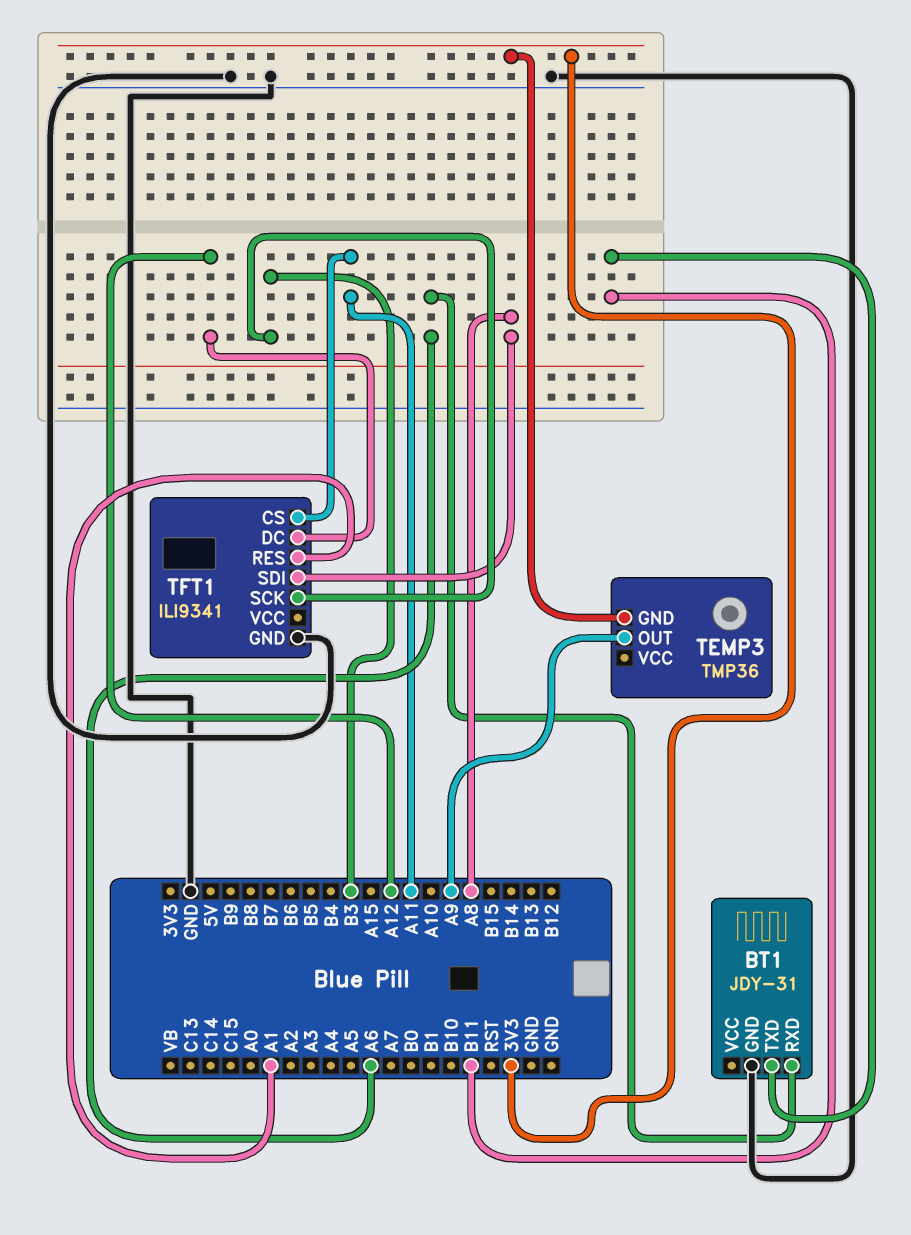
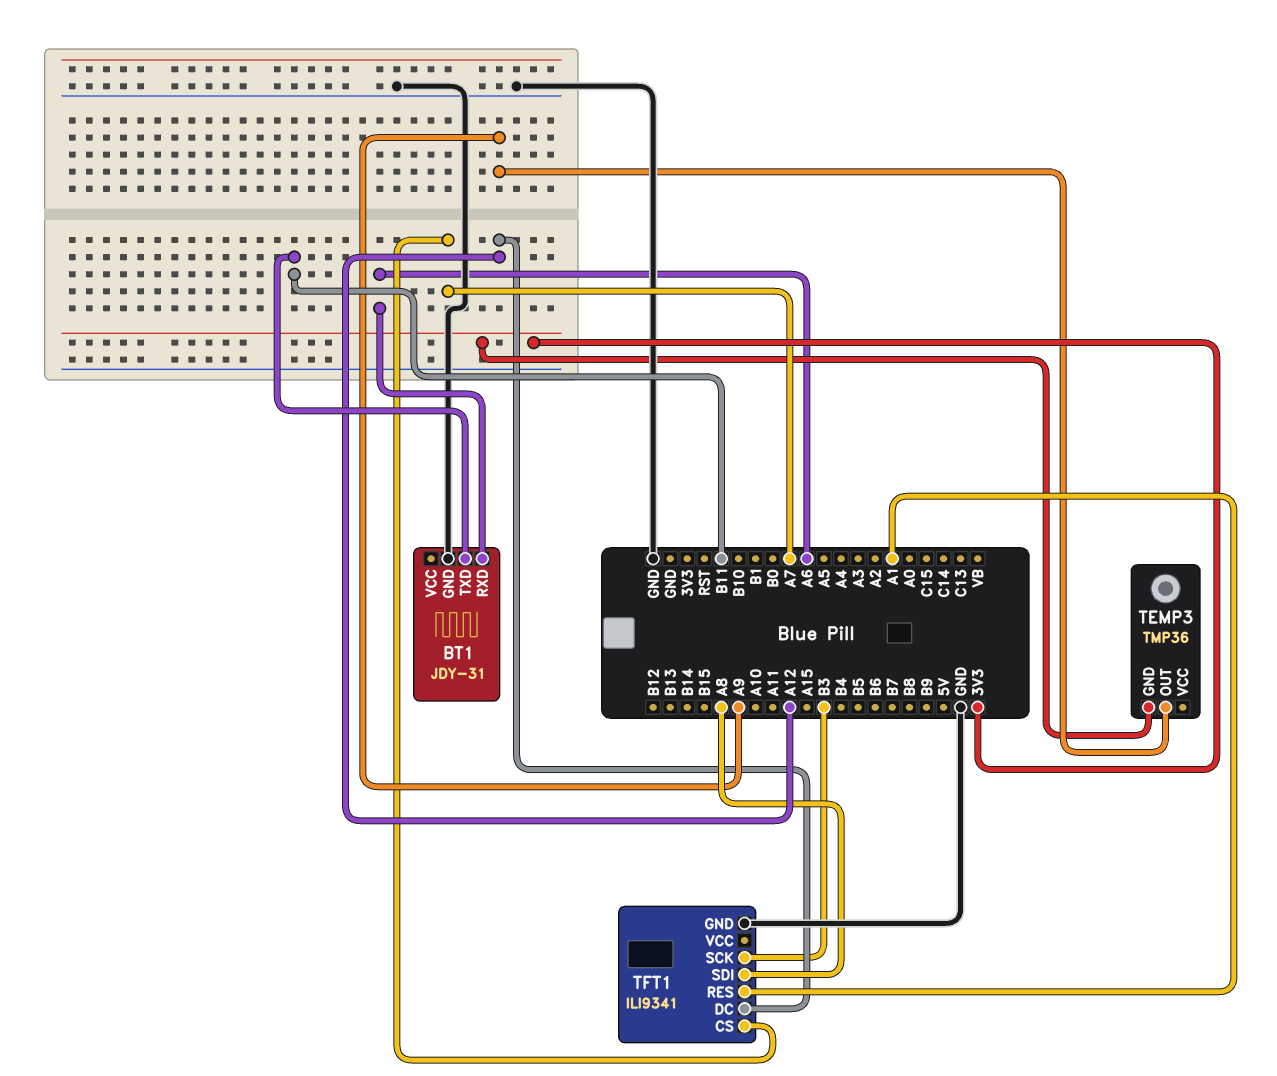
TFT1 pin CS: A11 -> A7

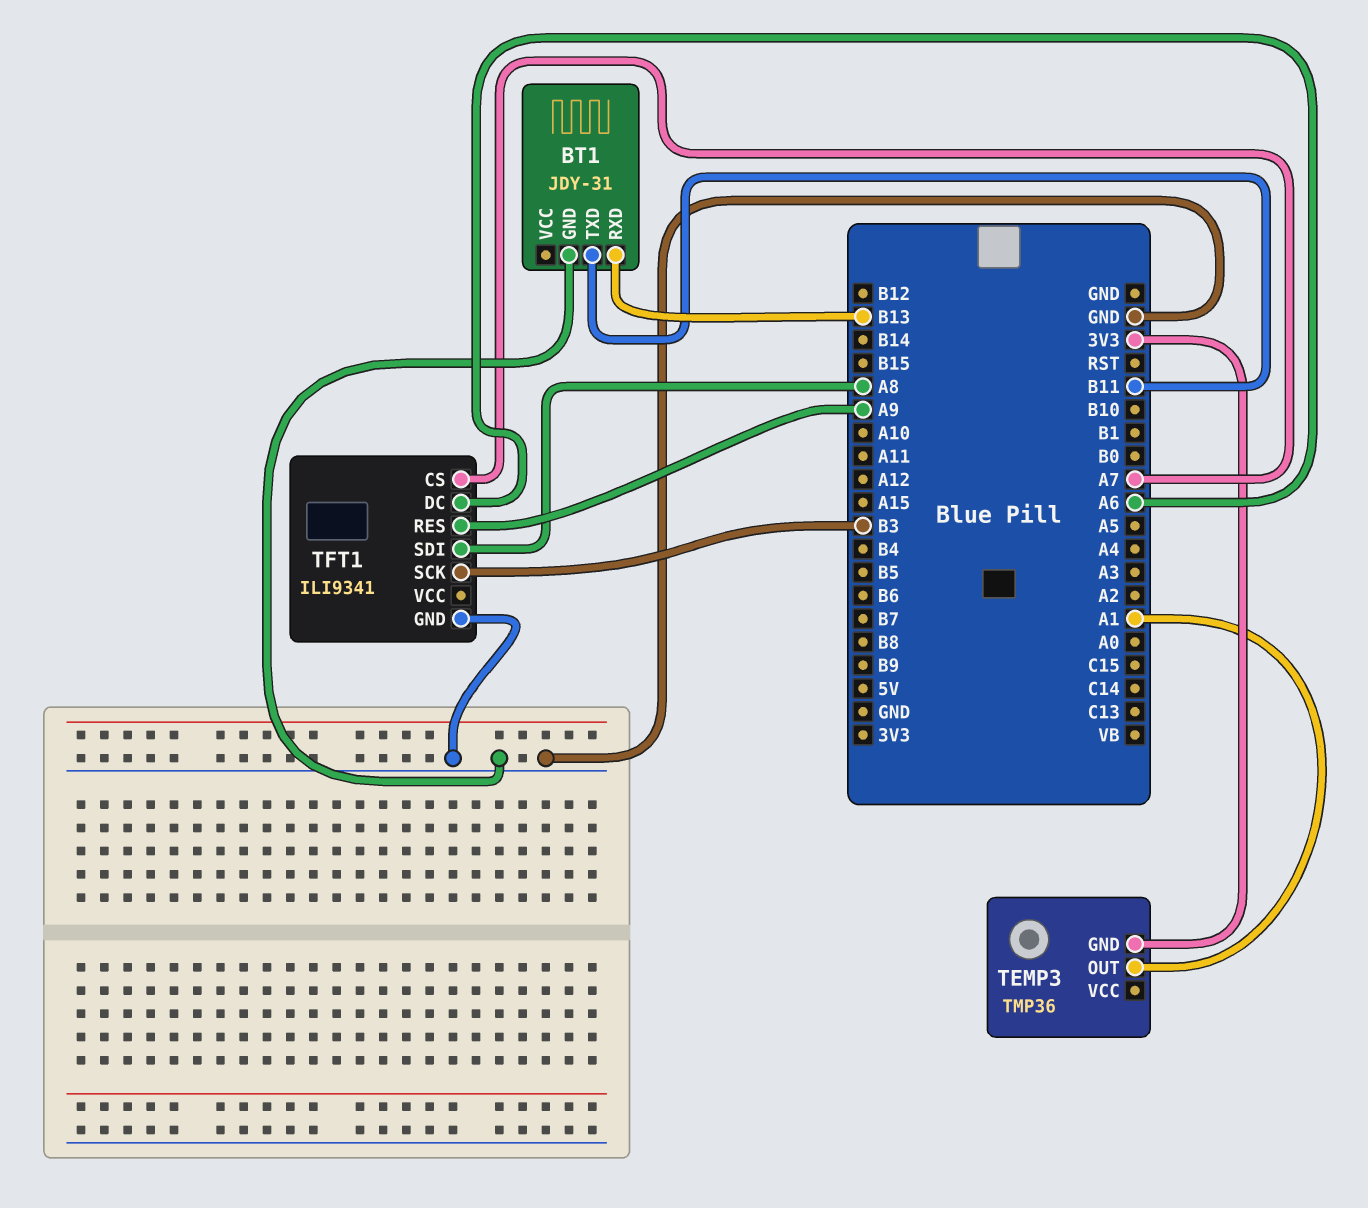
BT1 pin RXD: A6 -> B13
TEMP3 pin OUT: A9 -> A1
TFT1 pin DC: A12 -> A6
TFT1 pin RES: A1 -> A9

